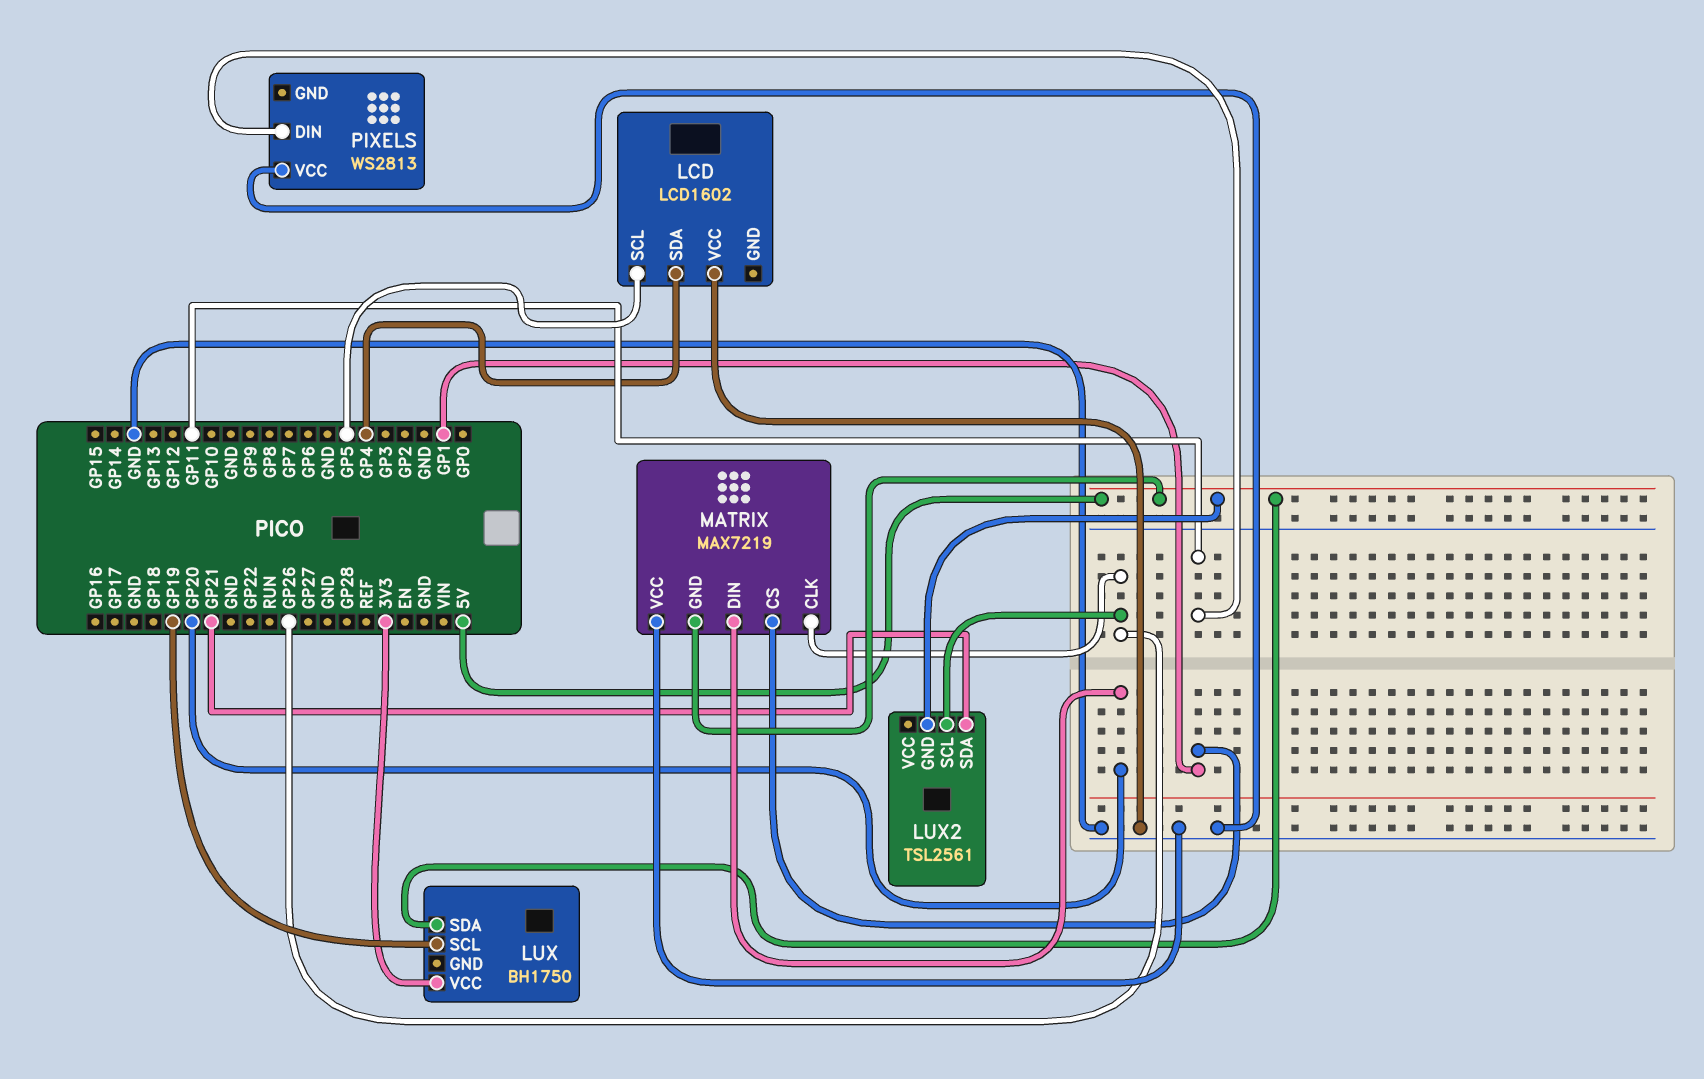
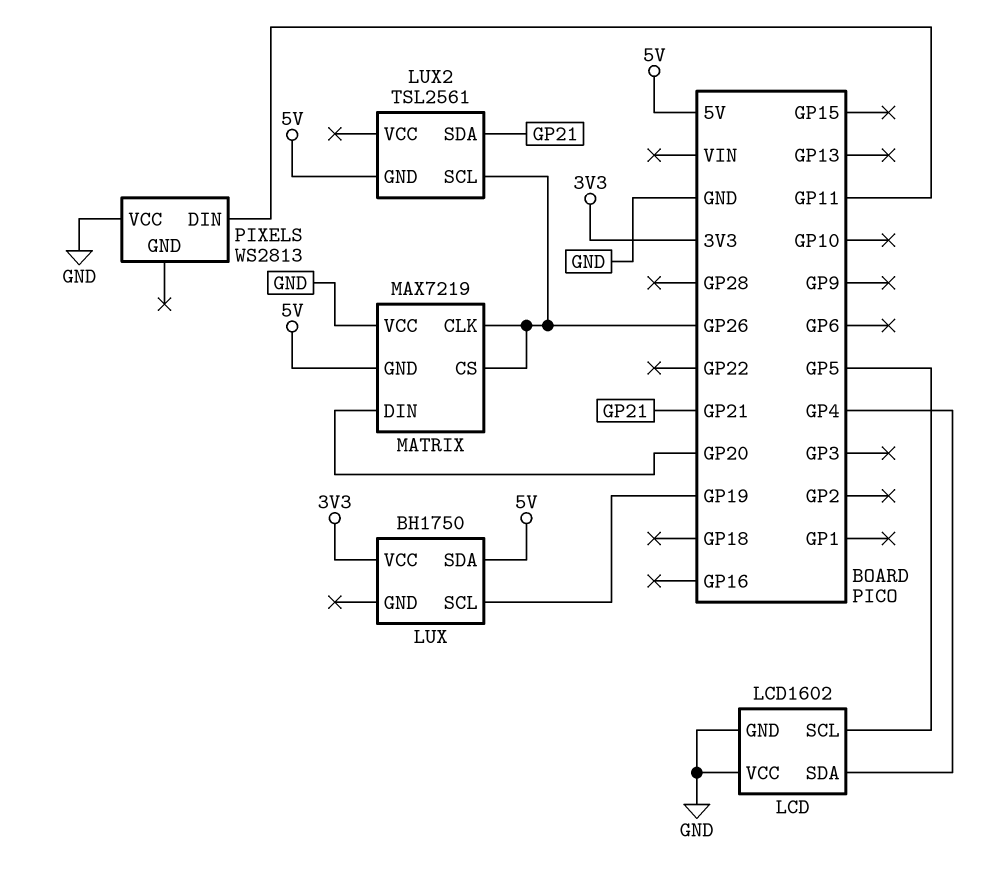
LCD pin GND: none -> GND
MATRIX pin CS: GP1 -> GP26

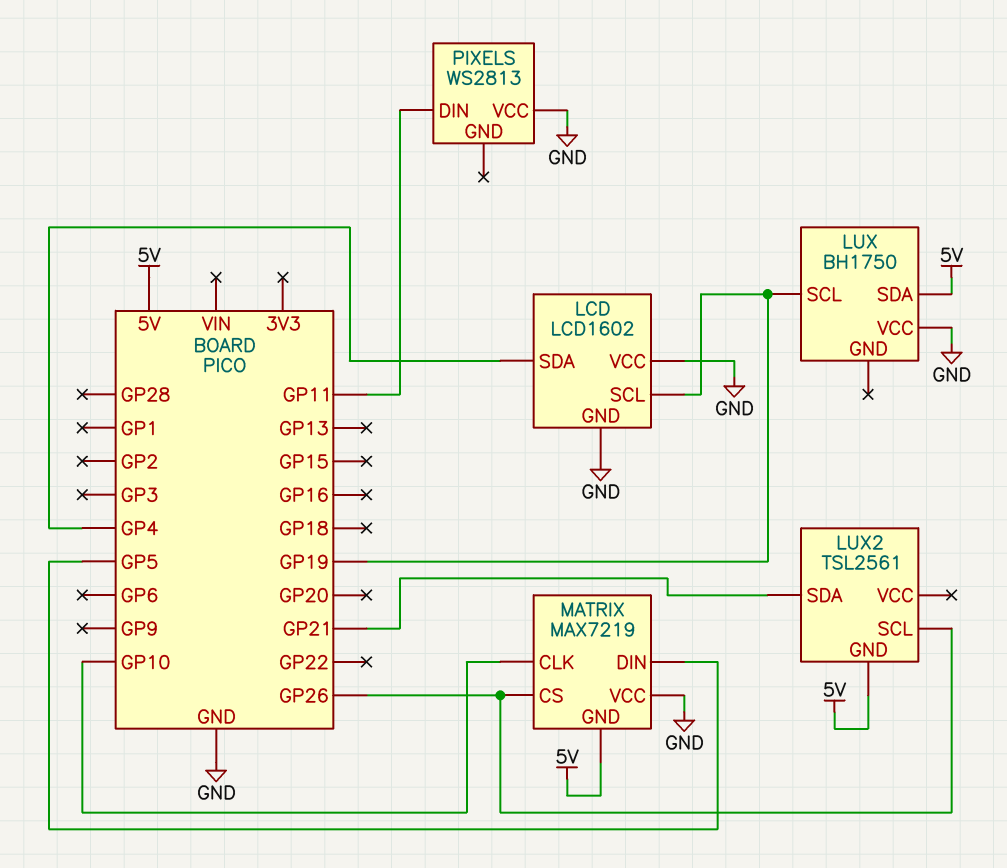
LCD pin SCL: GP5 -> GP19
LUX pin VCC: 3V3 -> GND
MATRIX pin CLK: GP26 -> GP10
MATRIX pin DIN: GP20 -> GP5

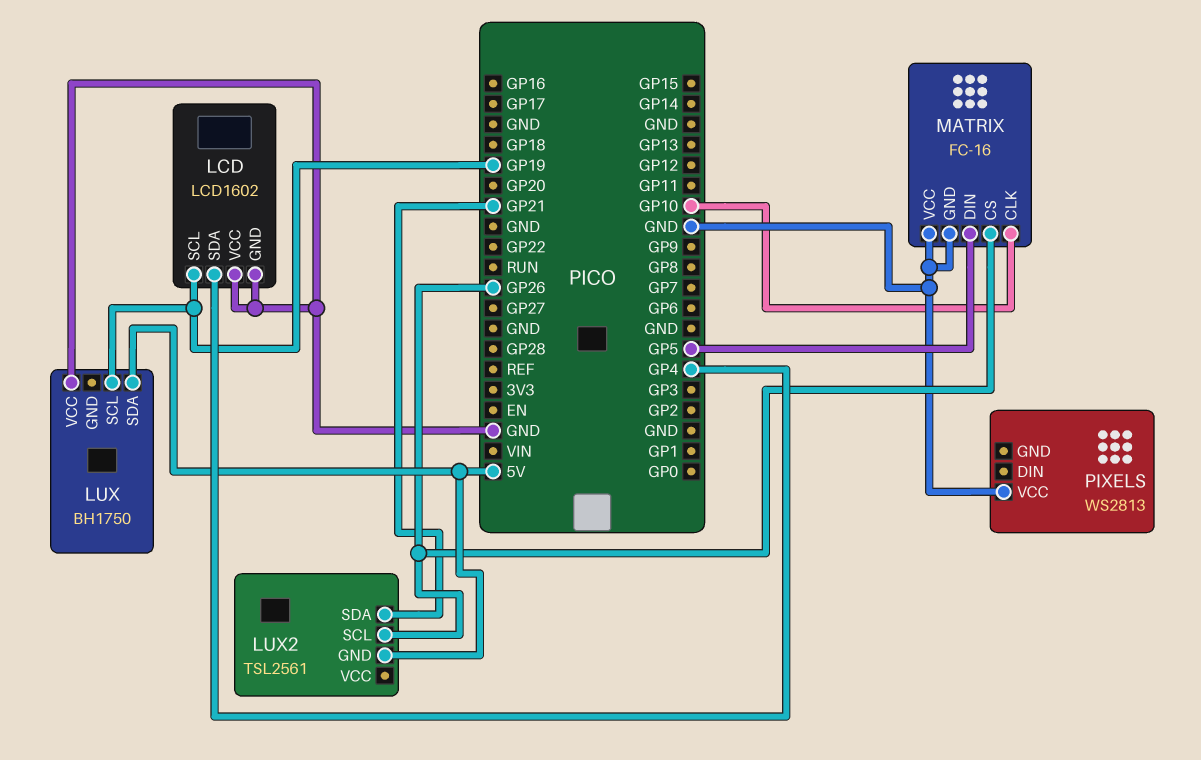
MATRIX: MAX7219 -> FC-16
MATRIX pin GND: 5V -> GND
PIXELS pin DIN: GP11 -> none

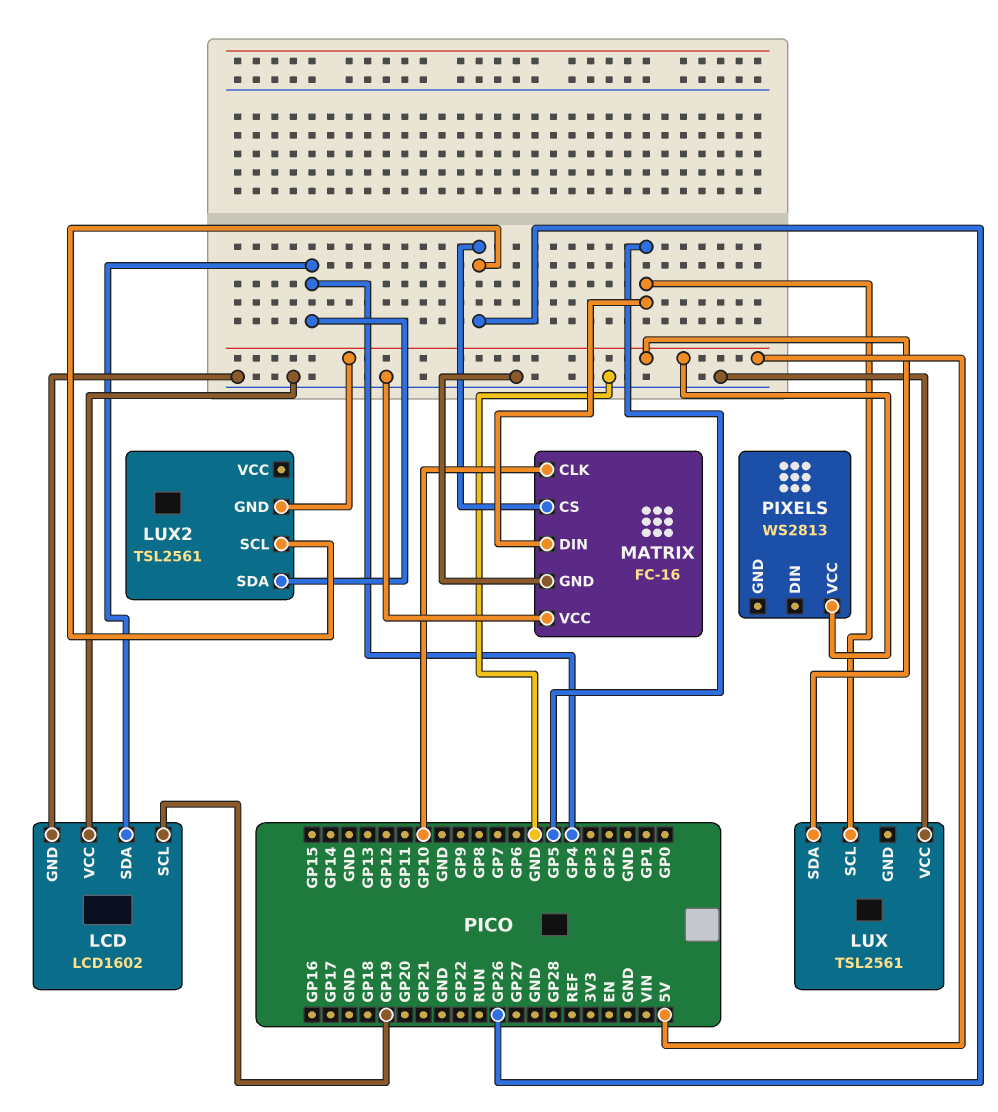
LUX: BH1750 -> TSL2561
LUX pin SCL: GP19 -> GP5
LUX2 pin SDA: GP21 -> GP4
PIXELS pin VCC: GND -> 5V

